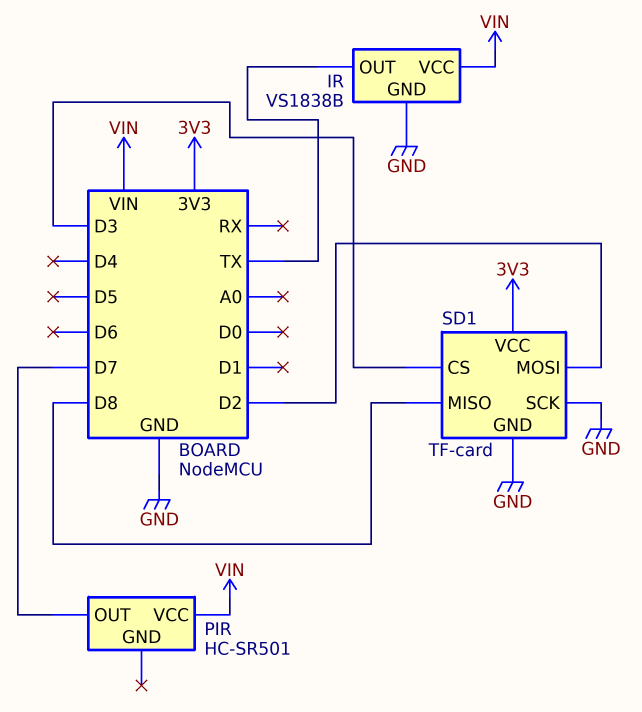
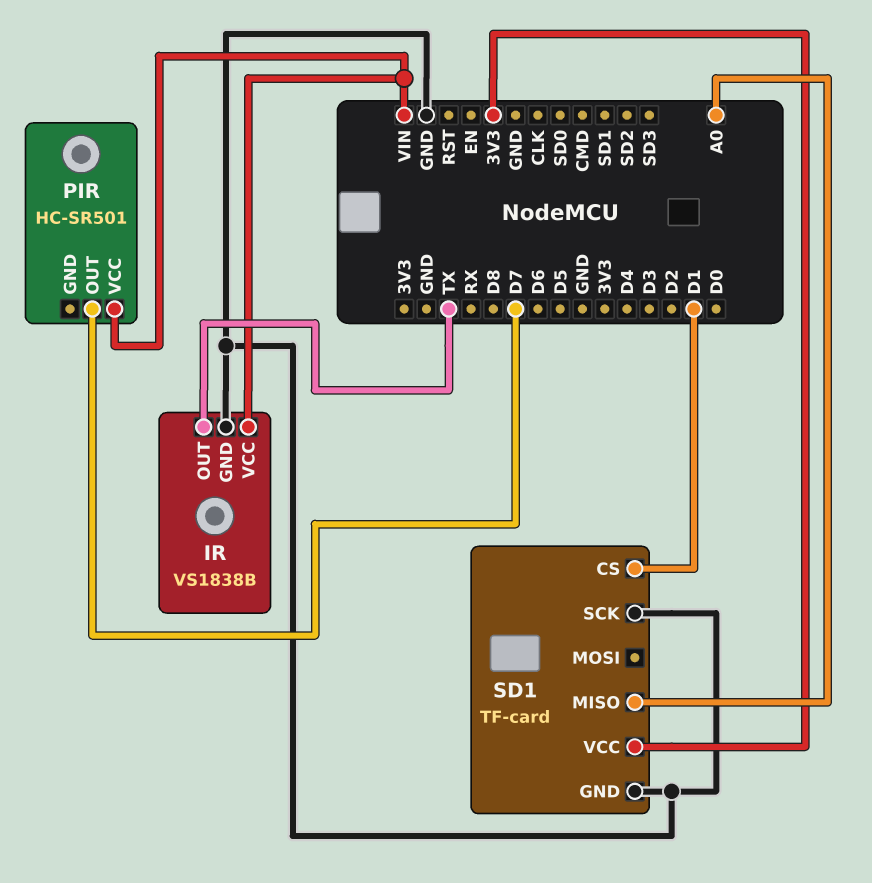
SD1 pin CS: D3 -> D1
SD1 pin MISO: D8 -> A0
SD1 pin MOSI: D2 -> none

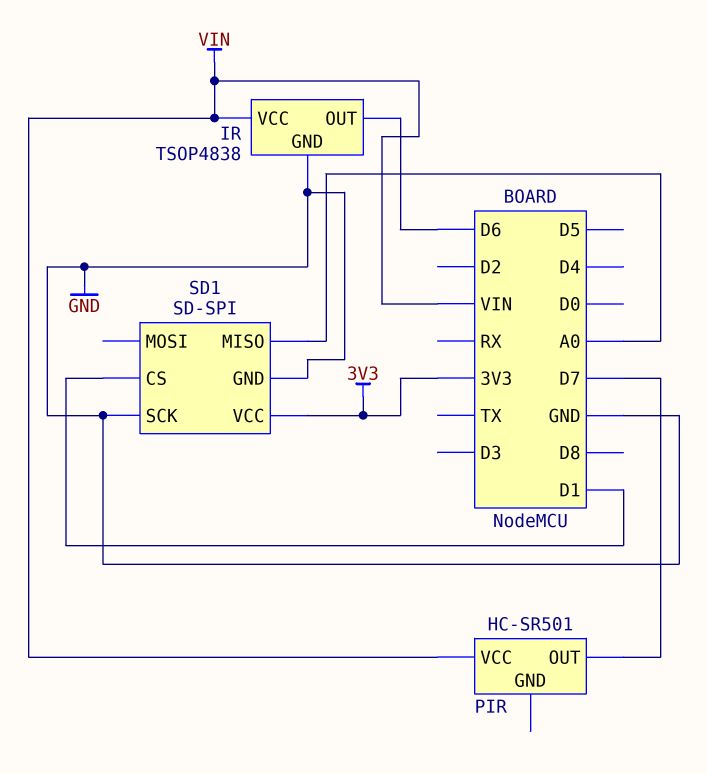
IR: VS1838B -> TSOP4838
IR pin OUT: TX -> D6
SD1: TF-card -> SD-SPI

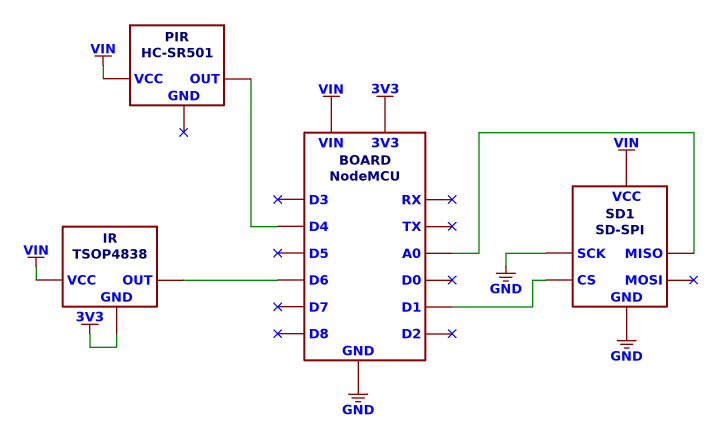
IR pin GND: GND -> 3V3
PIR pin OUT: D7 -> D4
SD1 pin VCC: 3V3 -> VIN

